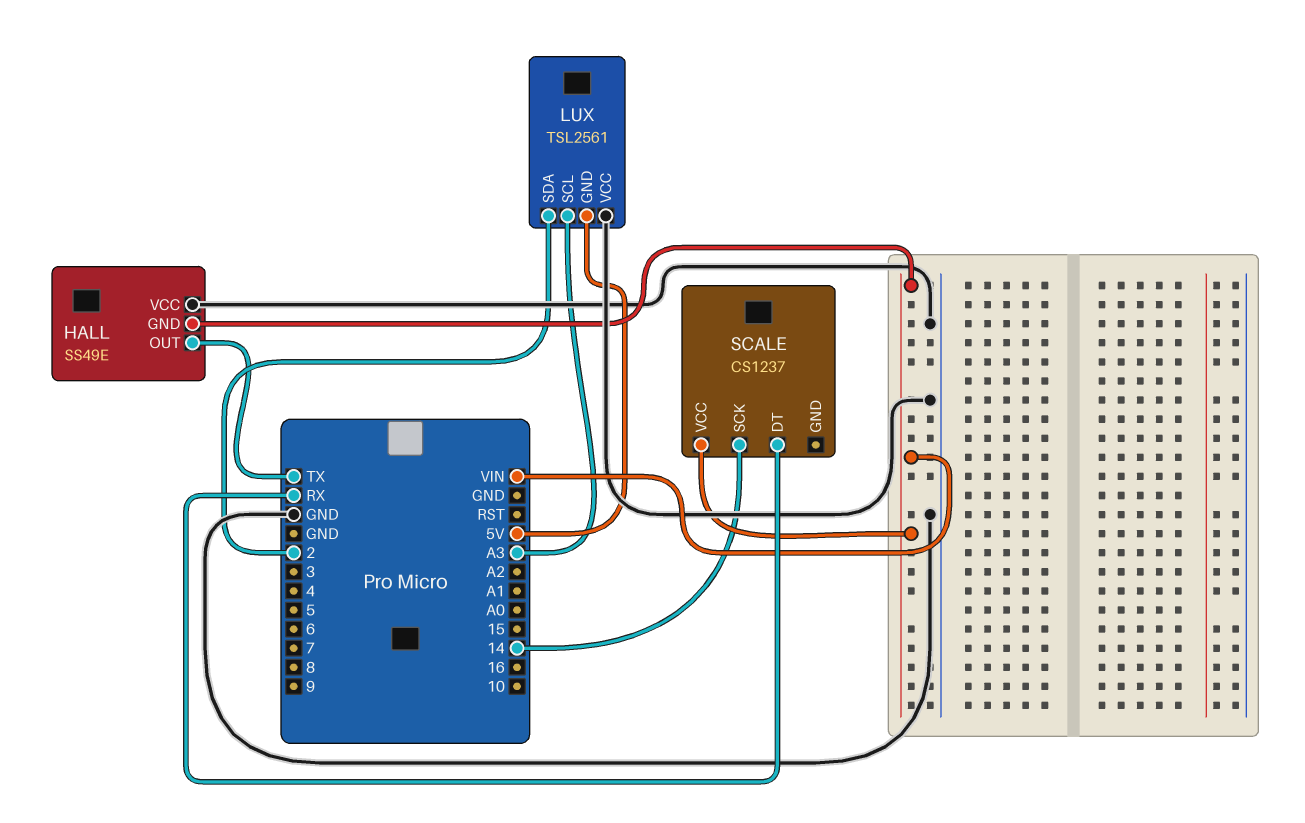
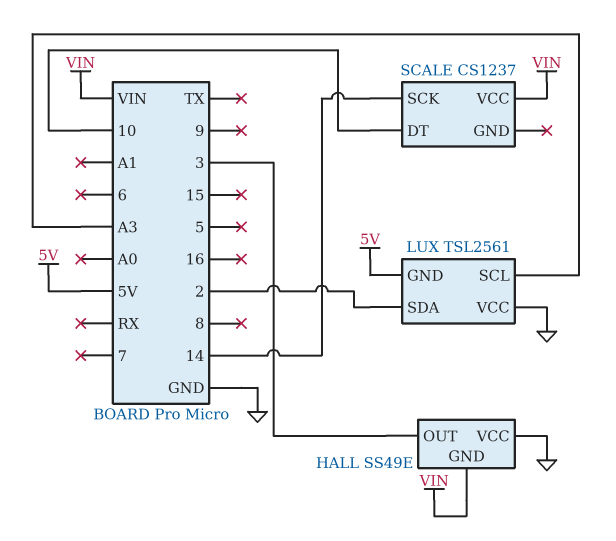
HALL pin OUT: TX -> 3
SCALE pin DT: RX -> 10

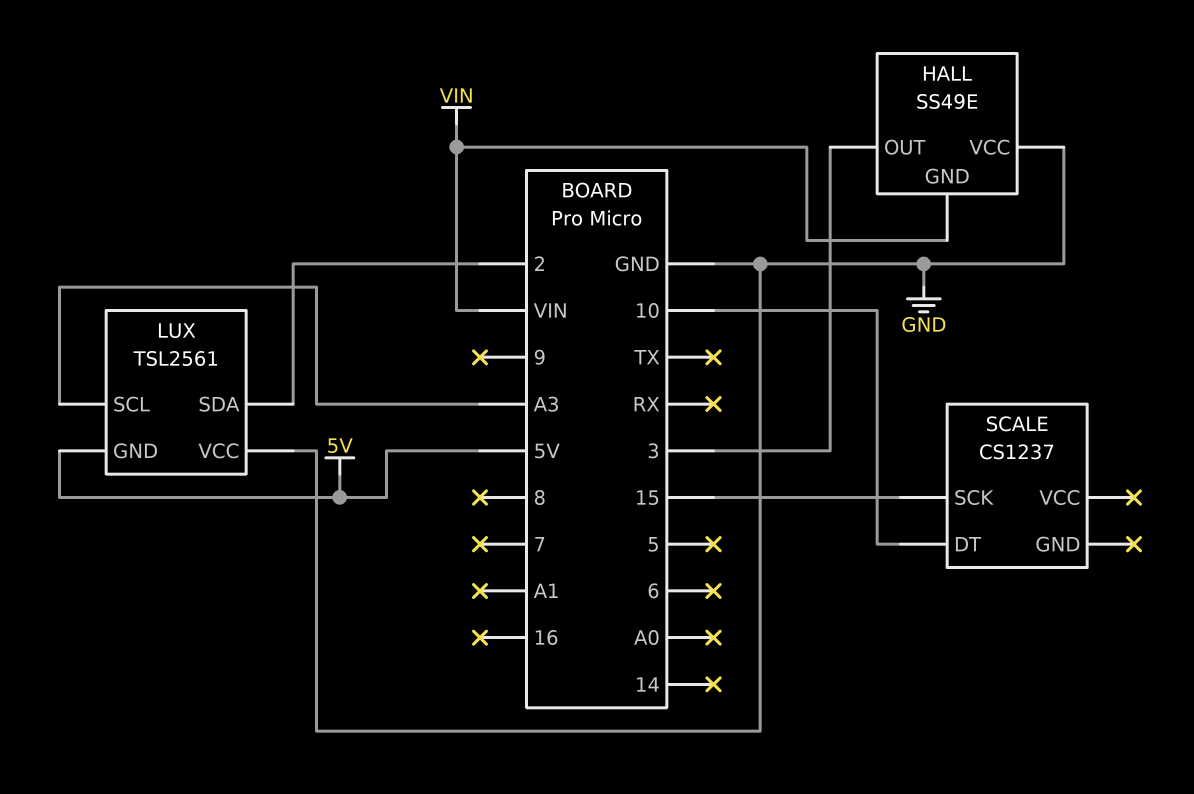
SCALE pin SCK: 14 -> 15
SCALE pin VCC: VIN -> none

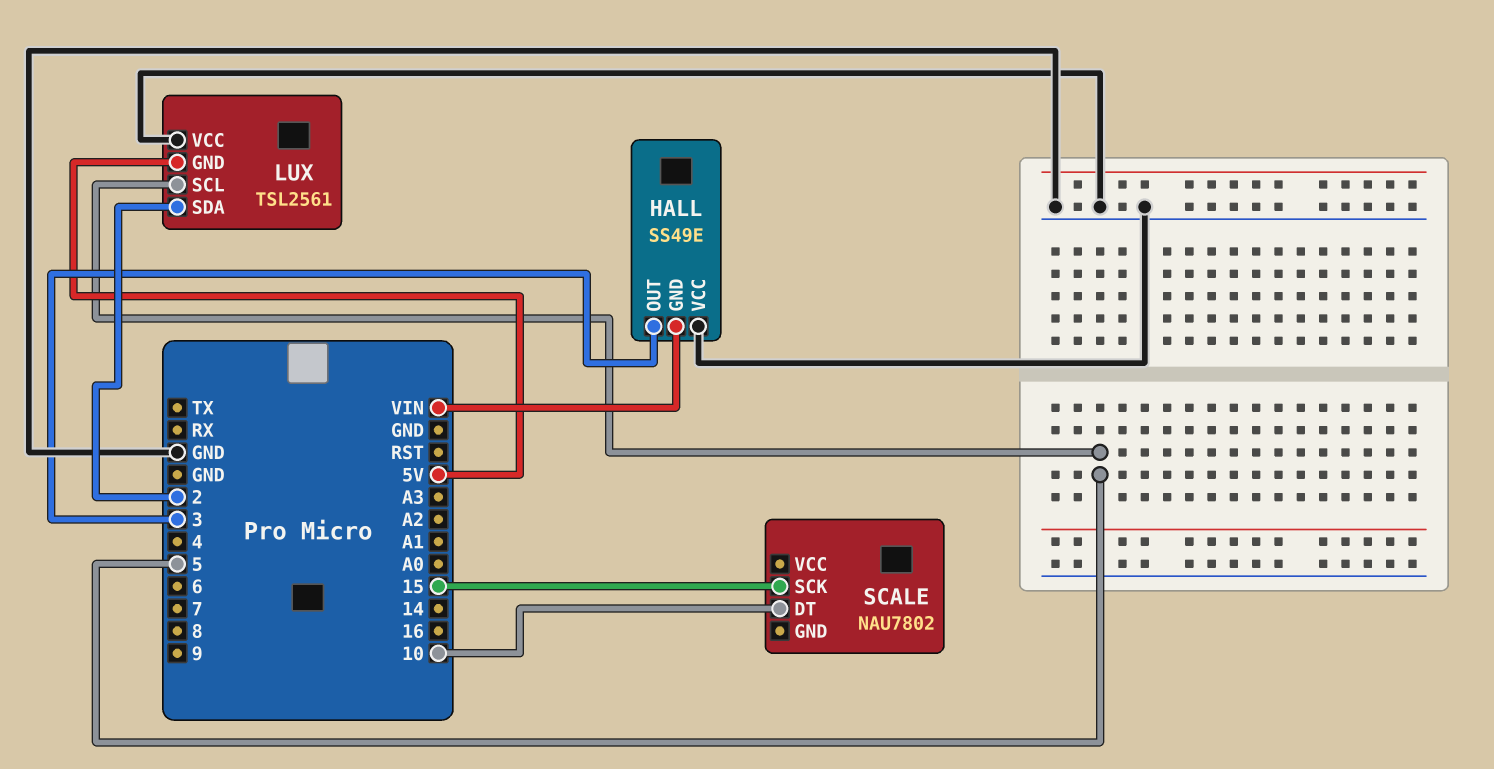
LUX pin SCL: A3 -> 5
SCALE: CS1237 -> NAU7802

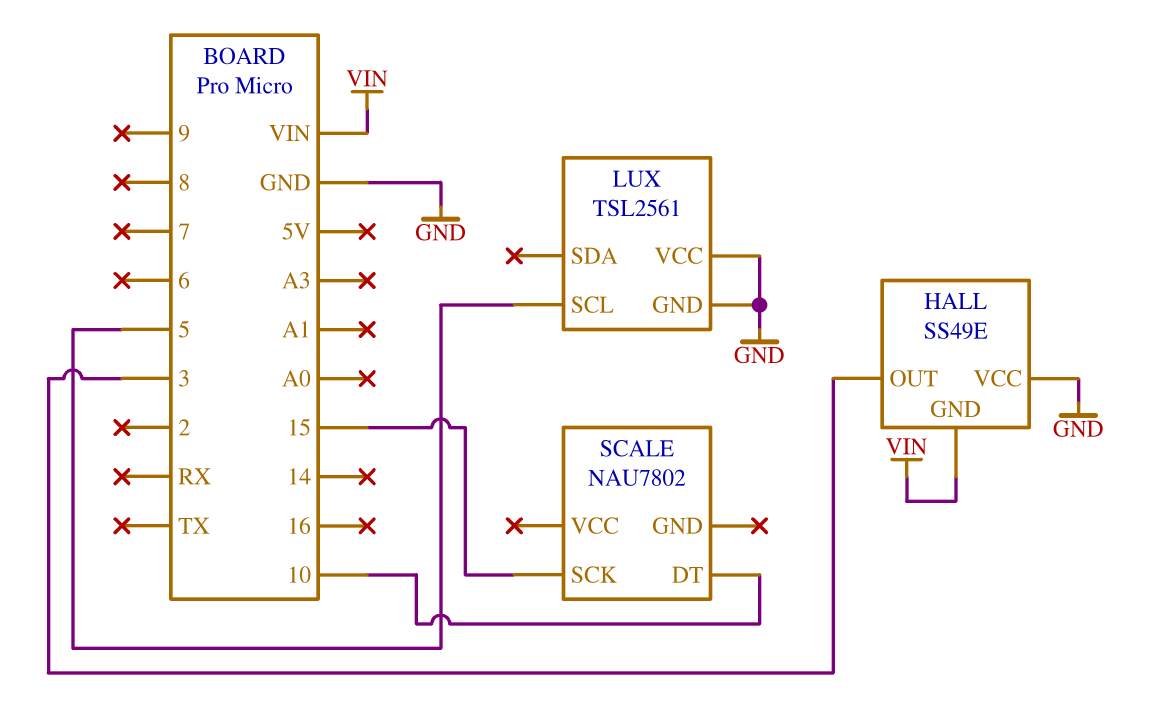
LUX pin GND: 5V -> GND
LUX pin SDA: 2 -> none

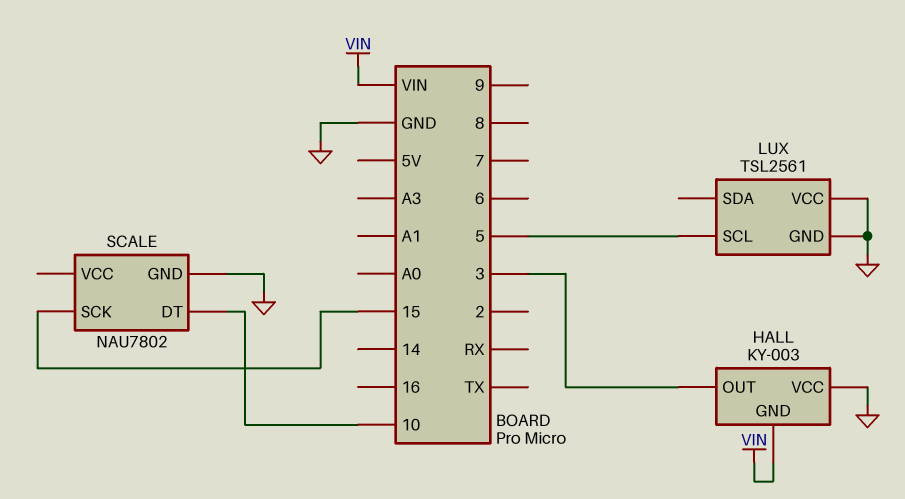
HALL: SS49E -> KY-003
SCALE pin GND: none -> GND

